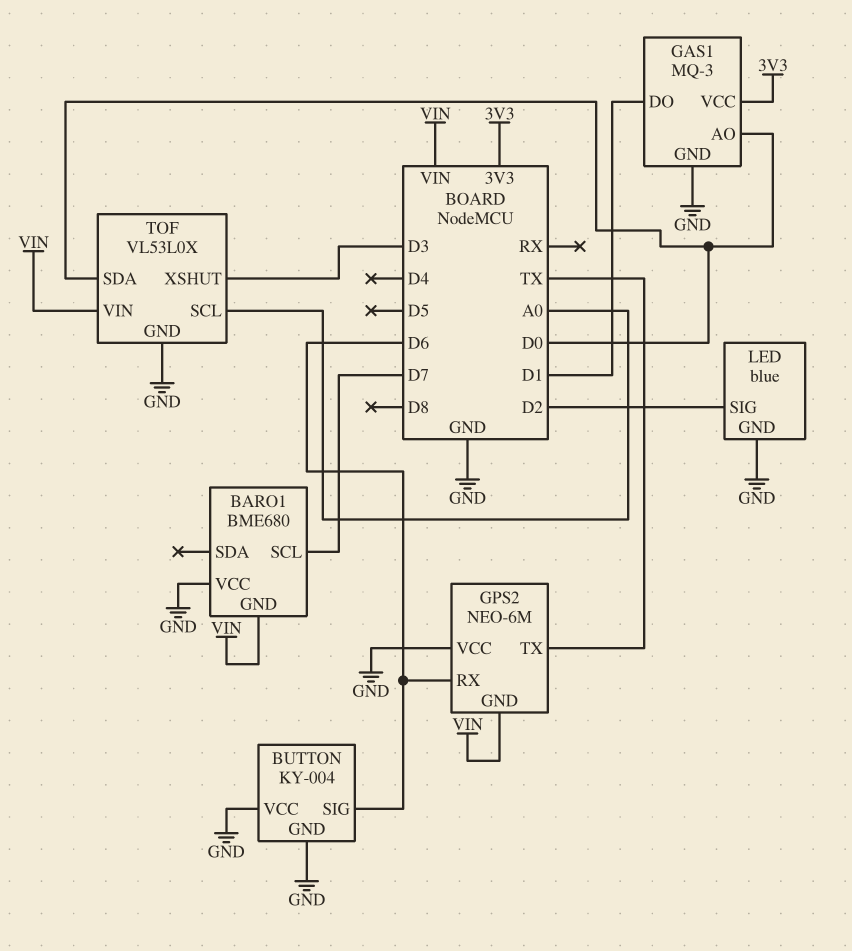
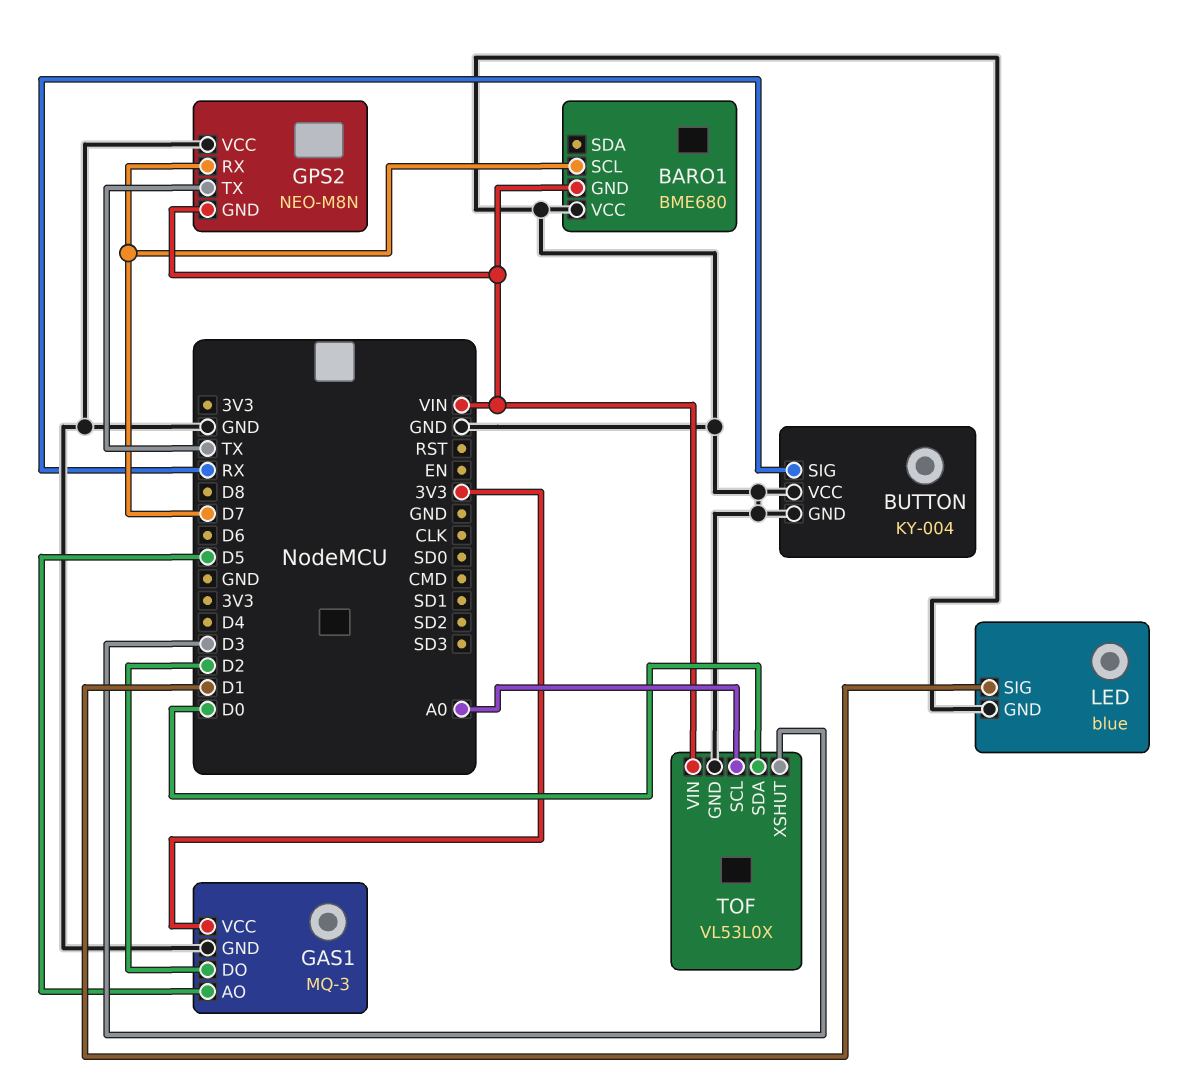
BUTTON pin SIG: D6 -> RX
GAS1 pin AO: D0 -> D5
GAS1 pin DO: D1 -> D2
GPS2: NEO-6M -> NEO-M8N
GPS2 pin RX: D6 -> D7
LED pin SIG: D2 -> D1

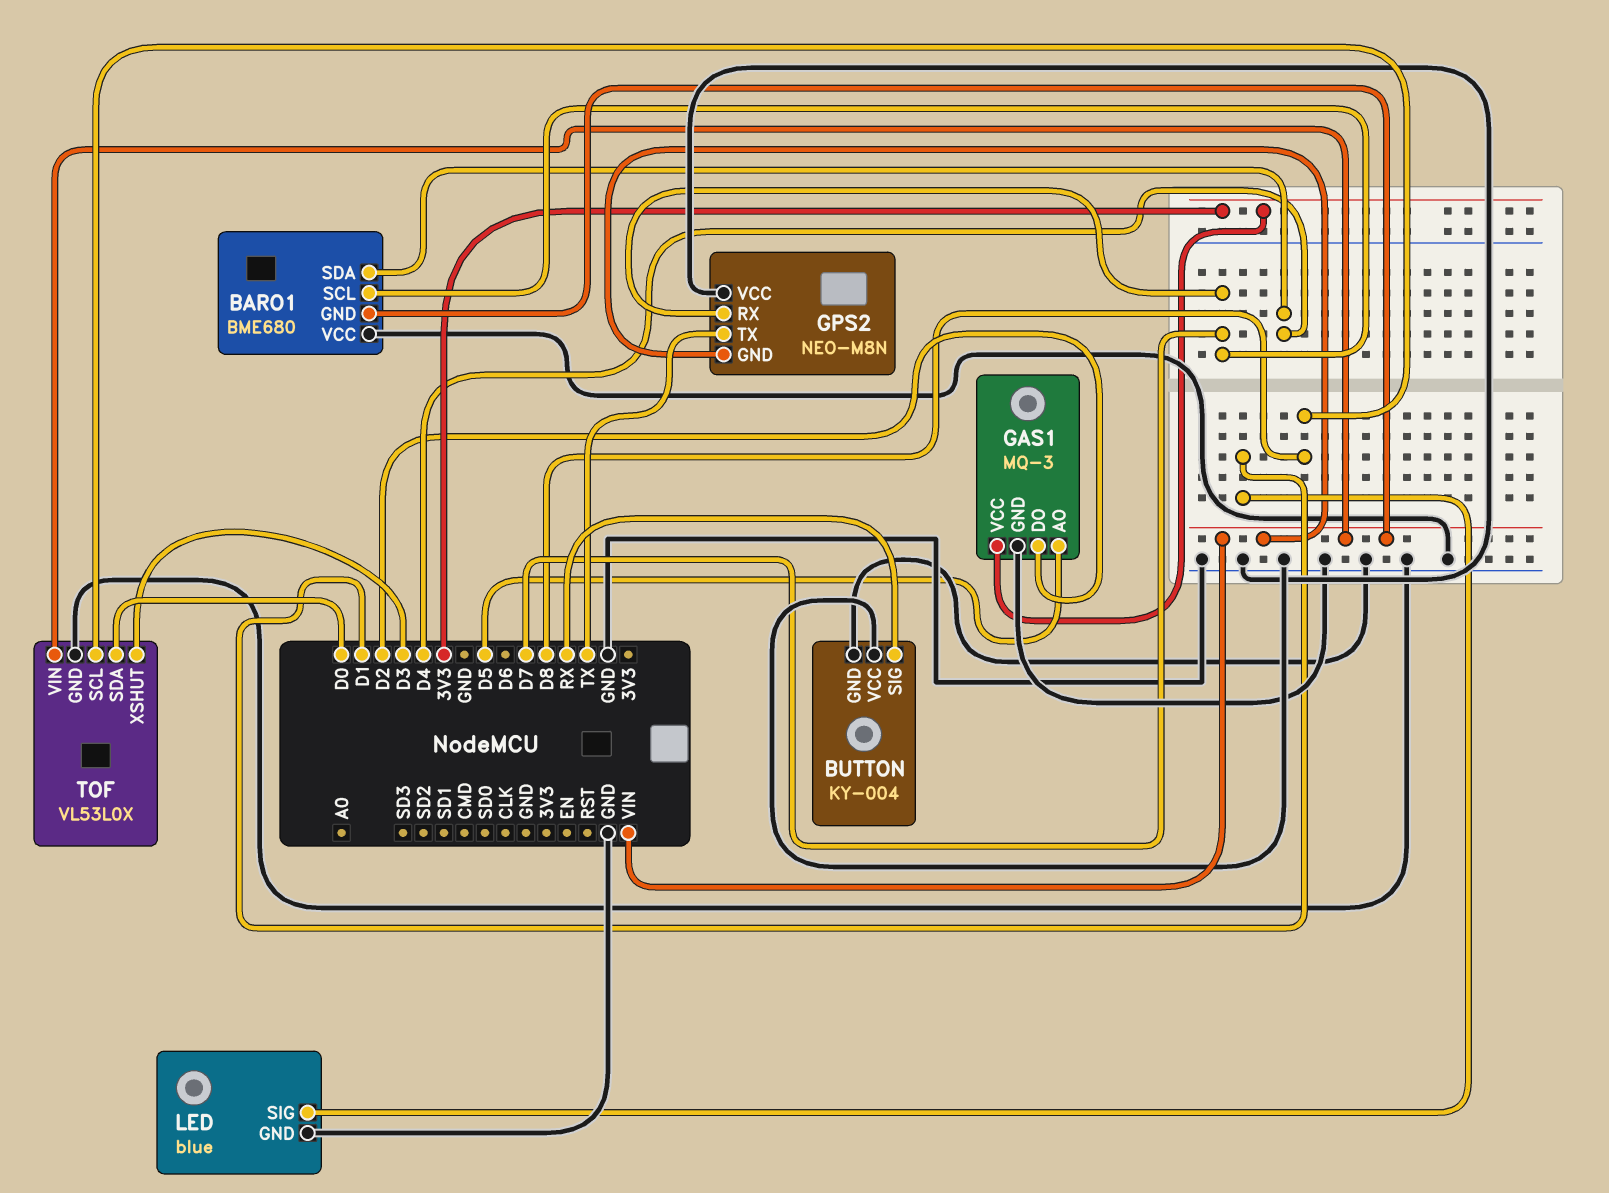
BARO1 pin SDA: none -> D4
TOF pin SCL: A0 -> D8

